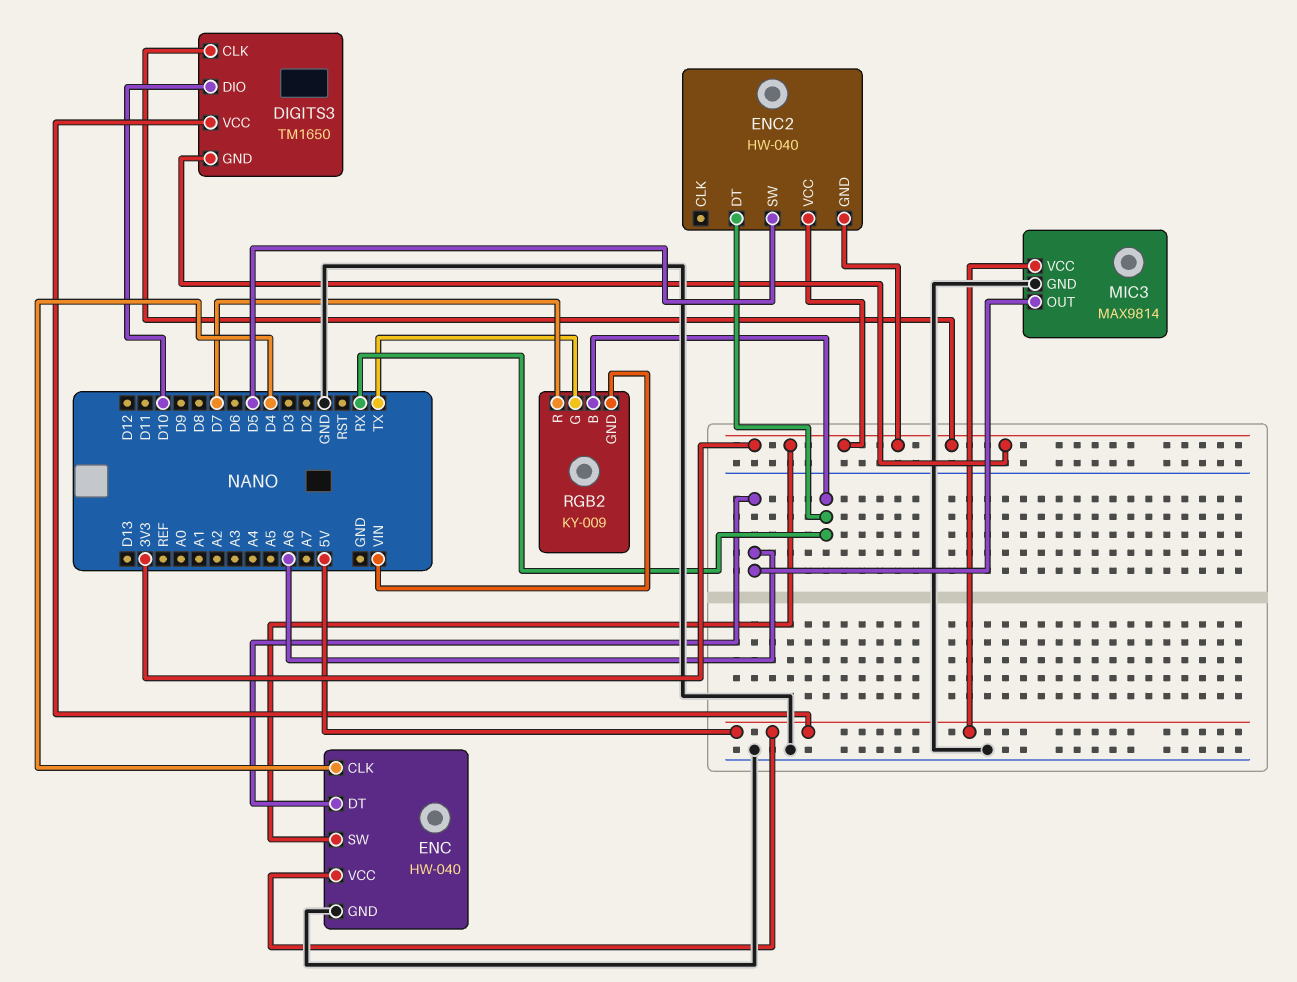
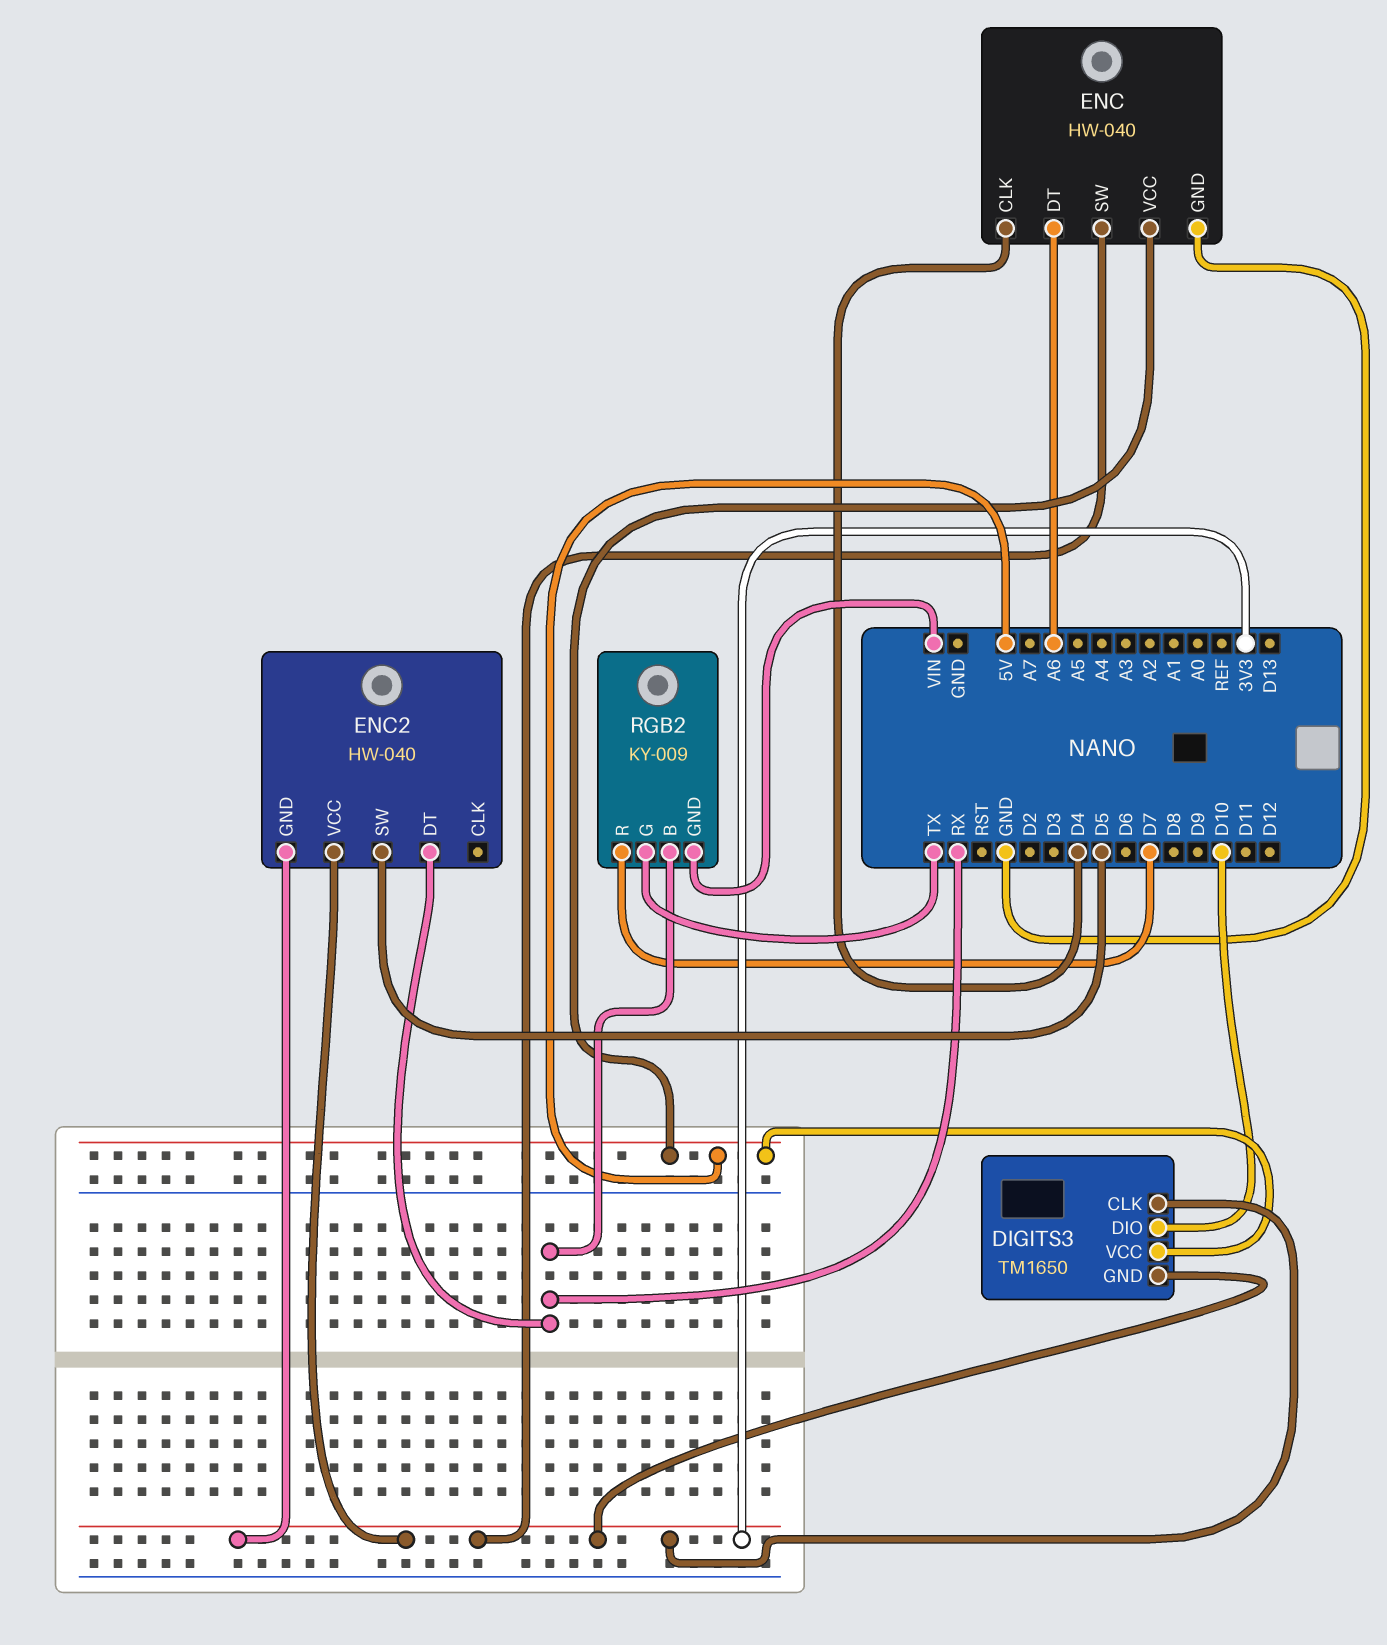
MIC3: MAX9814 -> none
MIC3 pin GND: GND -> none
MIC3 pin OUT: A6 -> none
MIC3 pin VCC: 5V -> none

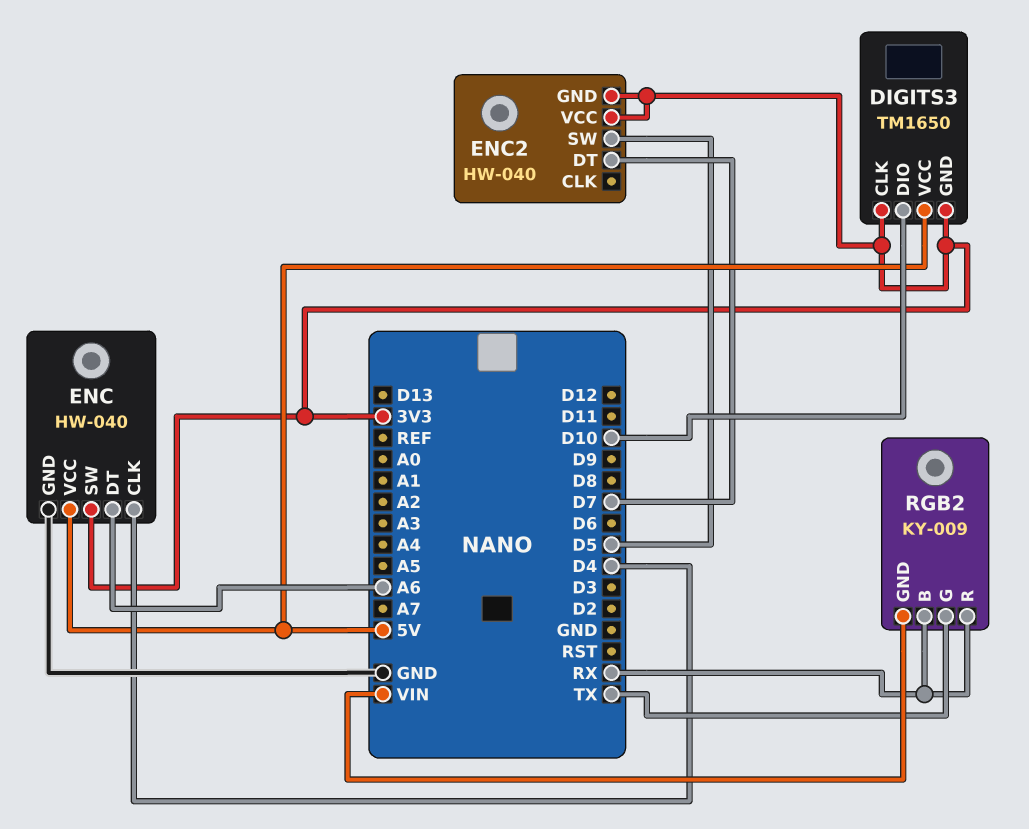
ENC2 pin DT: RX -> D7
RGB2 pin R: D7 -> RX

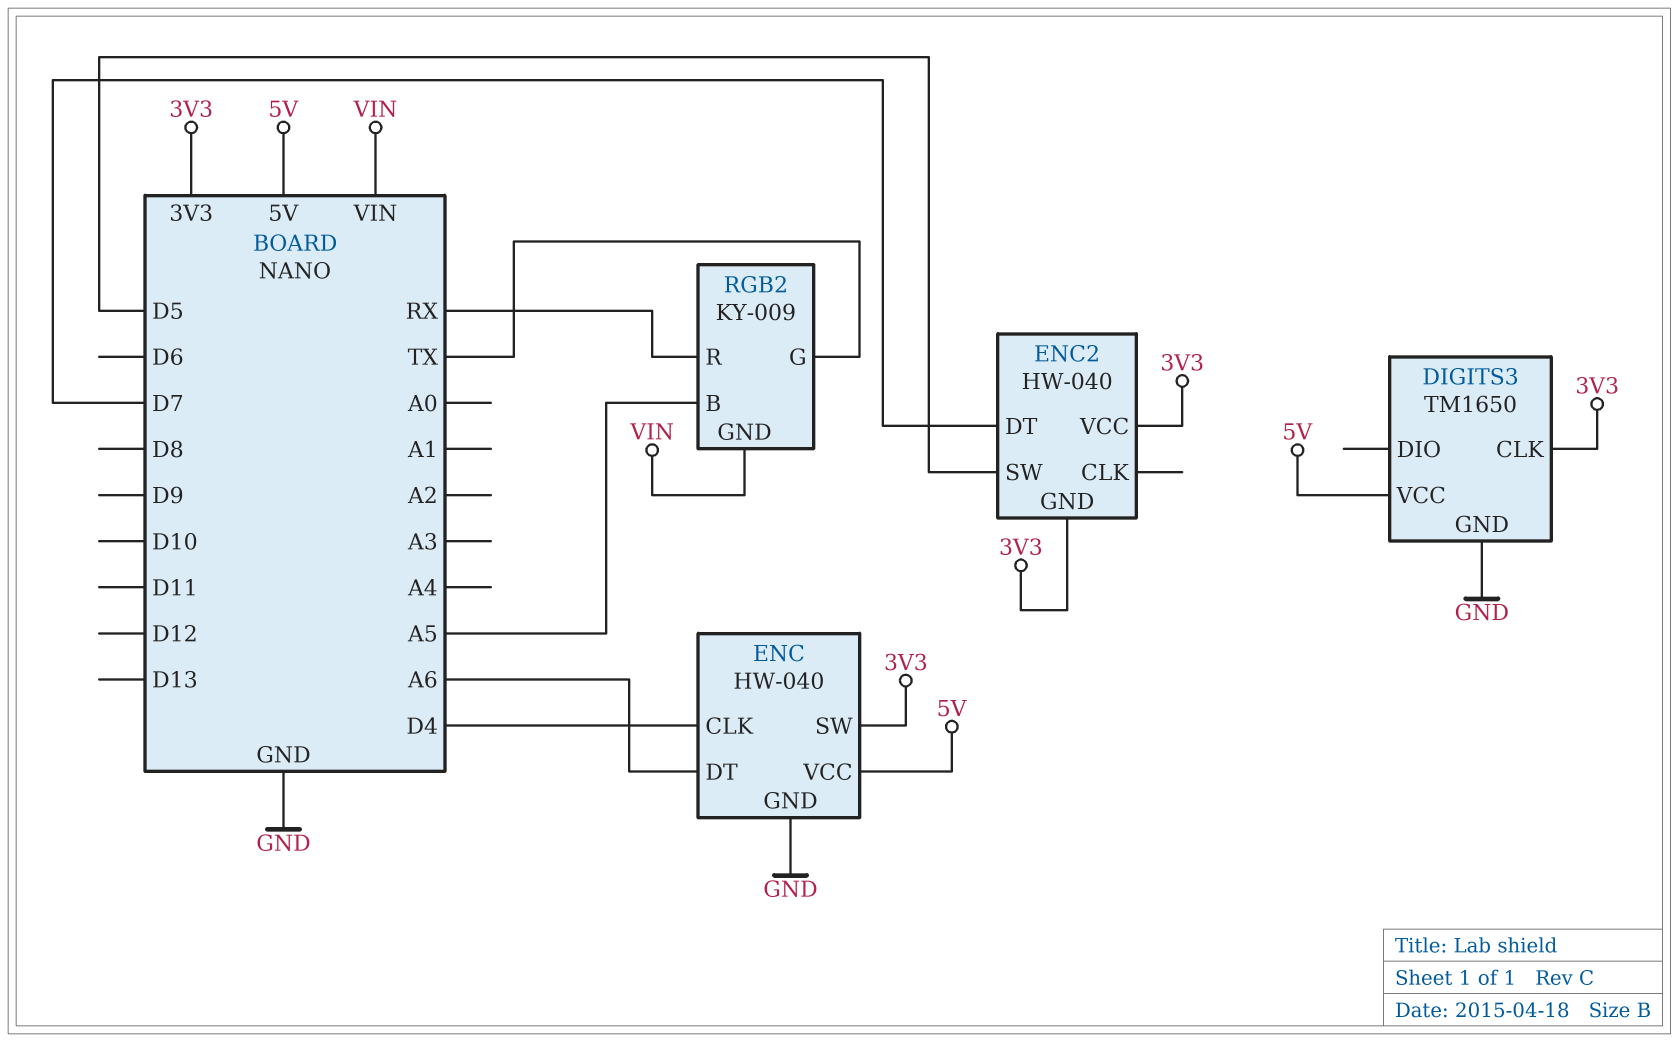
DIGITS3 pin DIO: D10 -> none
DIGITS3 pin GND: 3V3 -> GND
RGB2 pin B: RX -> A5

